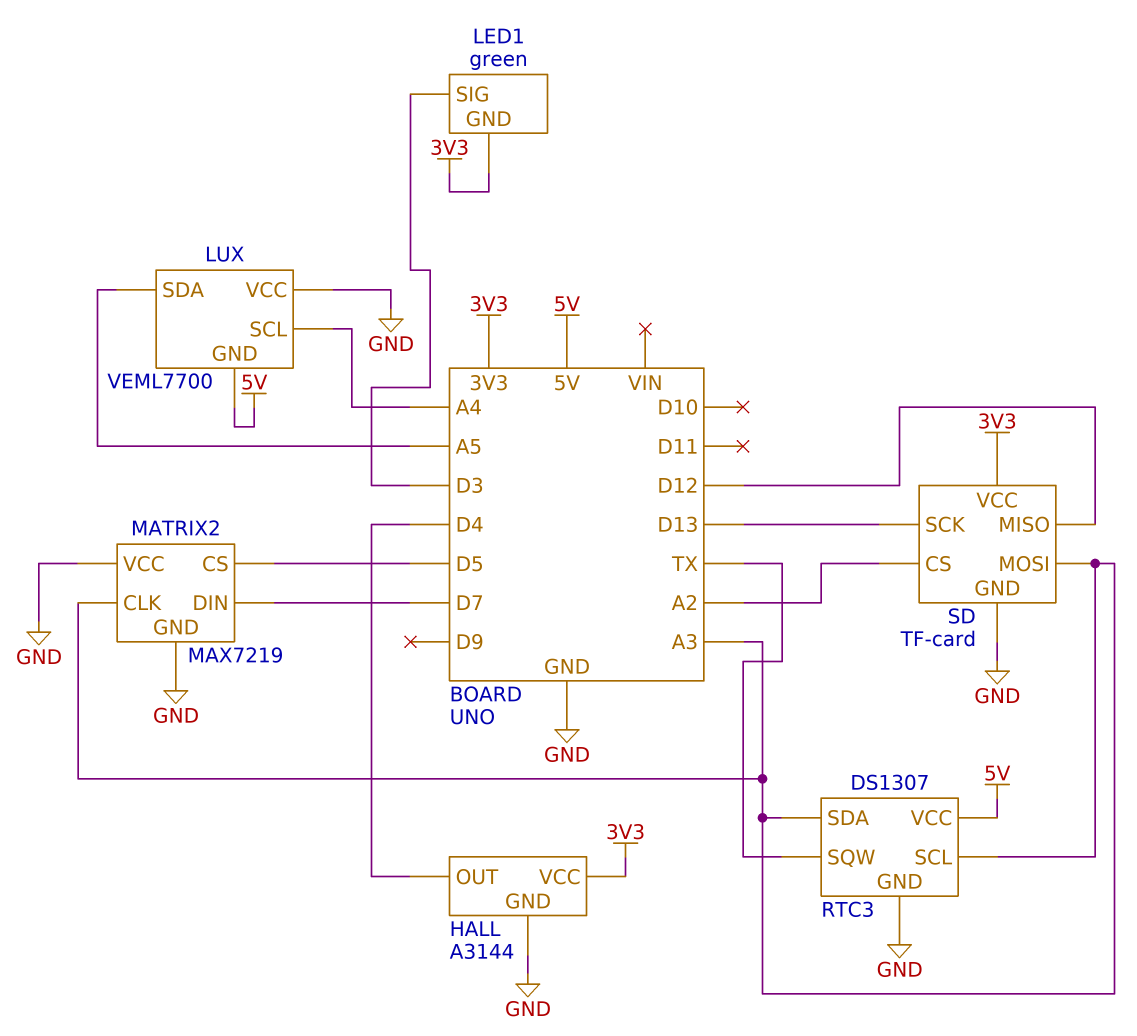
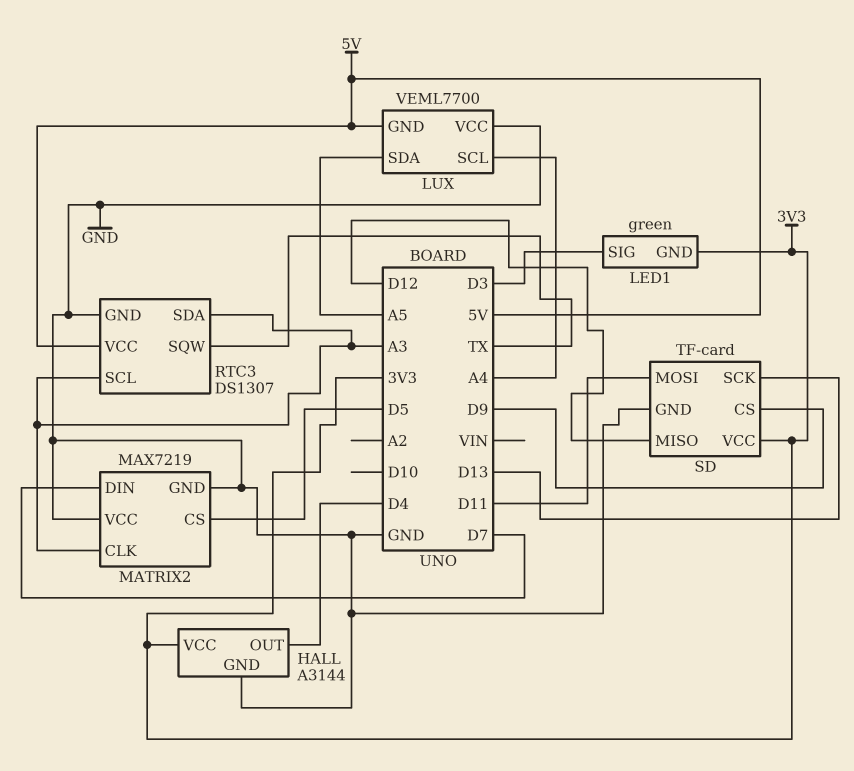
SD pin CS: A2 -> D9
SD pin MOSI: A3 -> D11

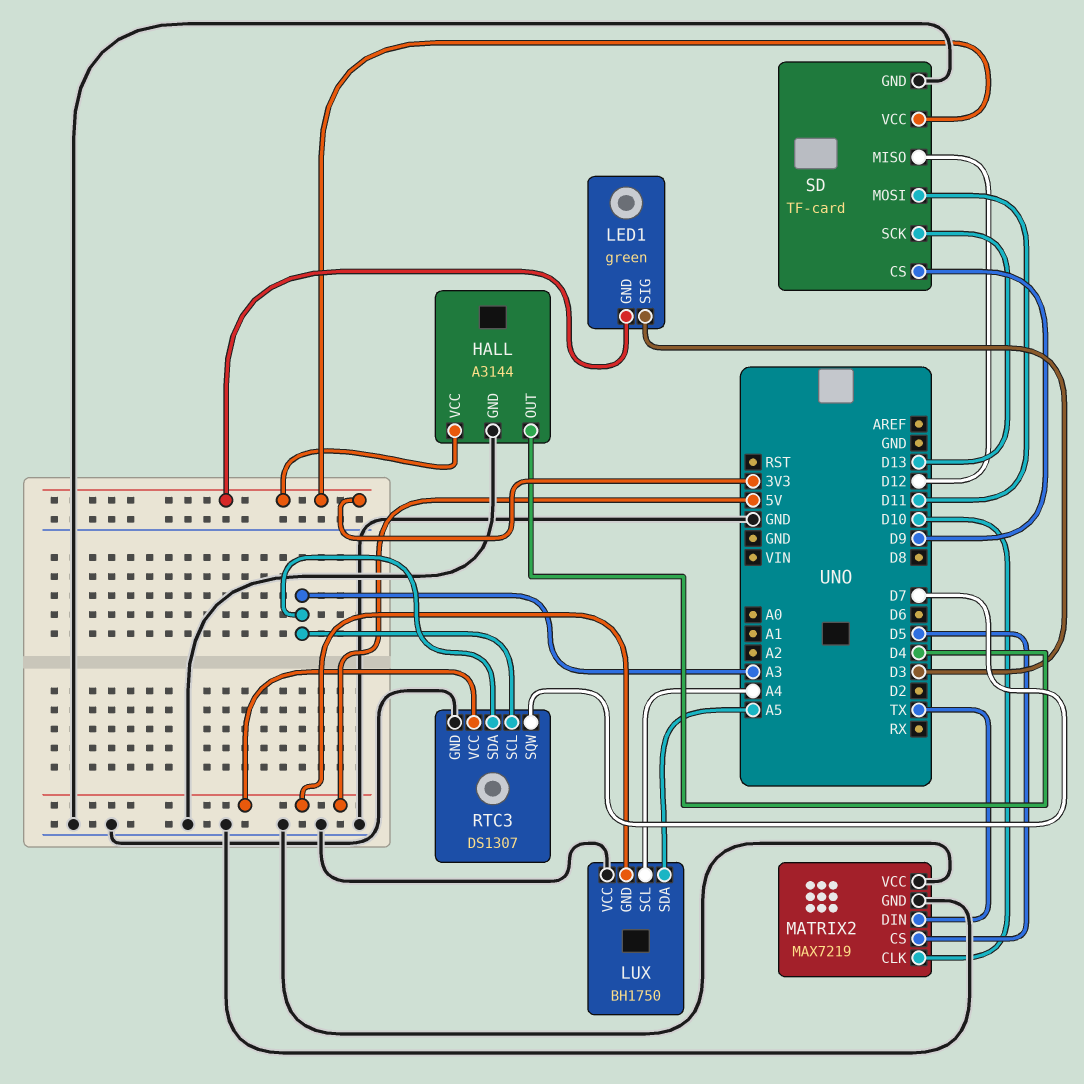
LUX: VEML7700 -> BH1750
MATRIX2 pin CLK: A3 -> D10
MATRIX2 pin DIN: D7 -> TX
RTC3 pin SQW: TX -> D7

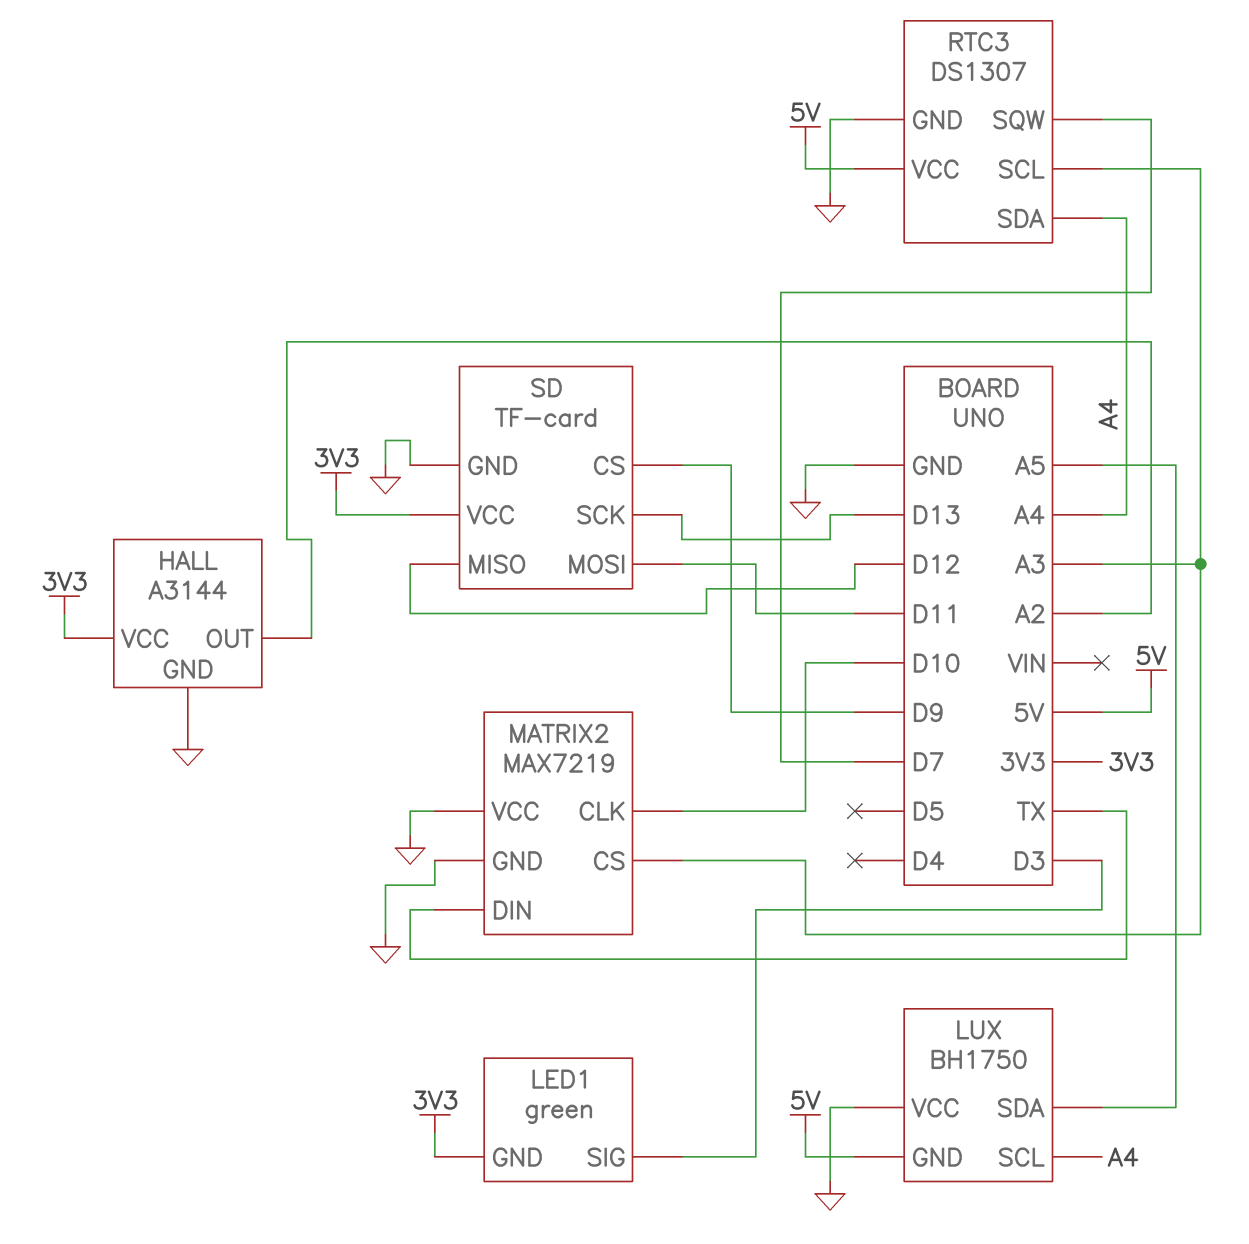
HALL pin OUT: D4 -> A2
MATRIX2 pin CS: D5 -> A3
RTC3 pin SDA: A3 -> A4

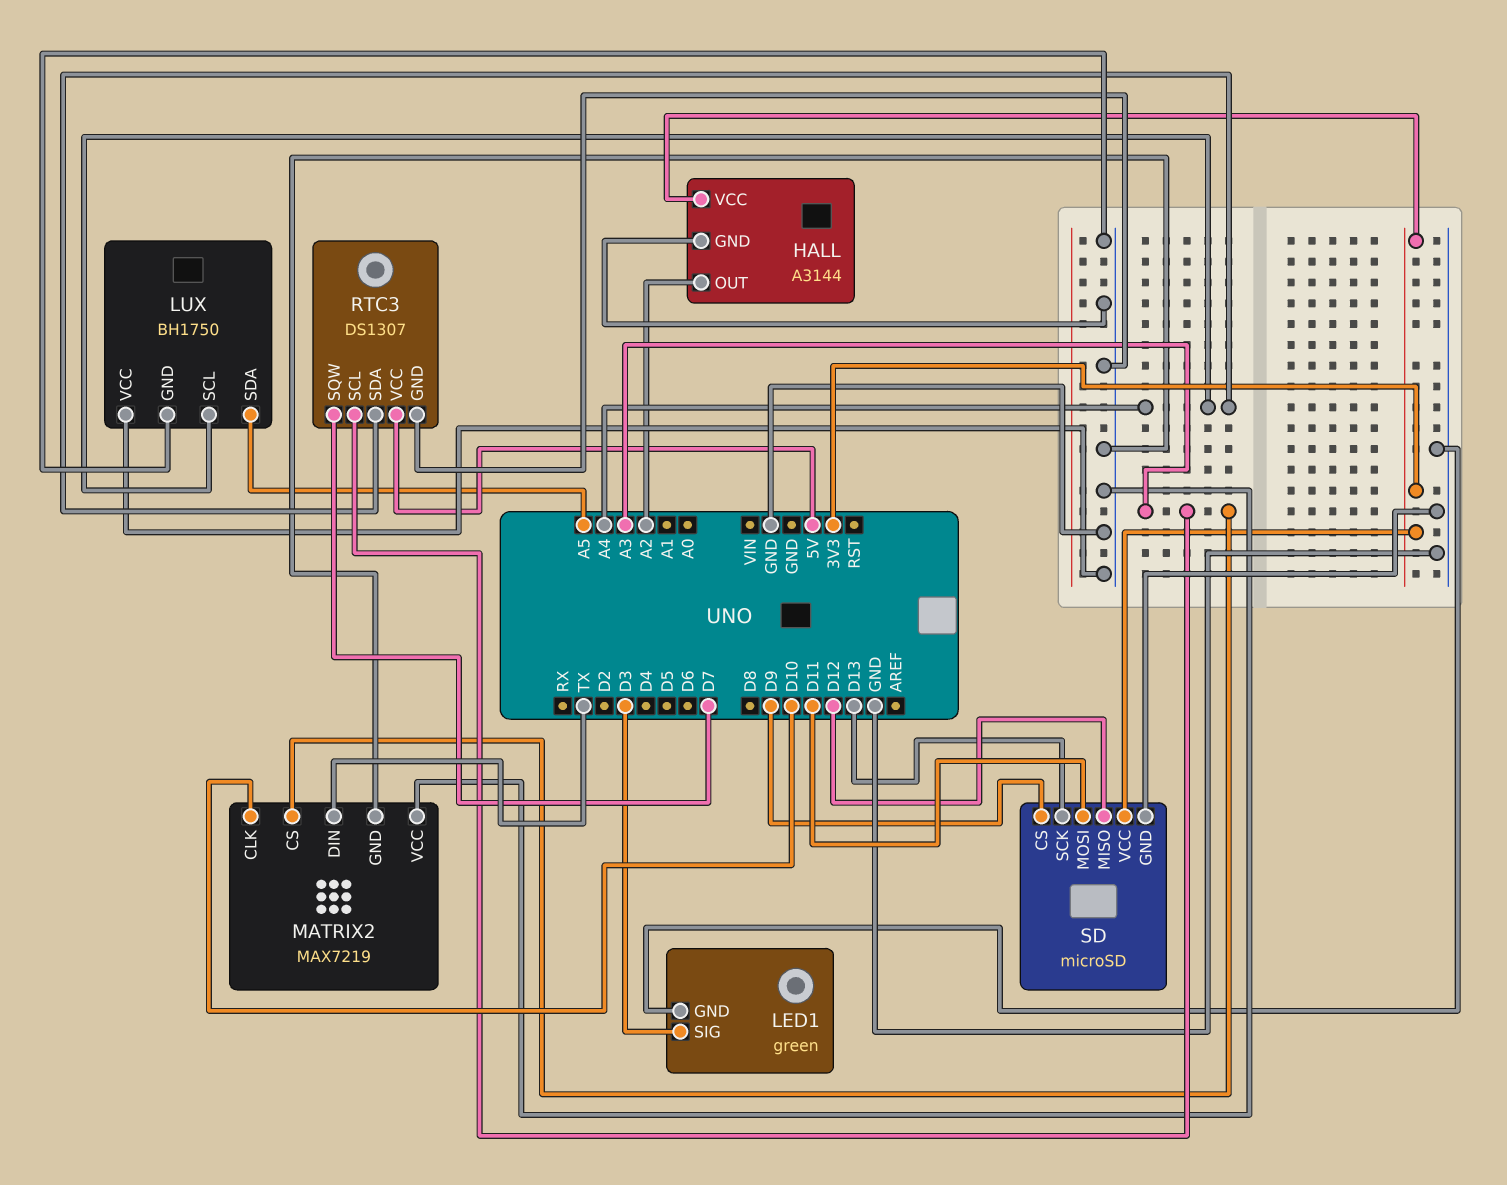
LED1 pin GND: 3V3 -> GND
LUX pin GND: 5V -> GND
SD: TF-card -> microSD

